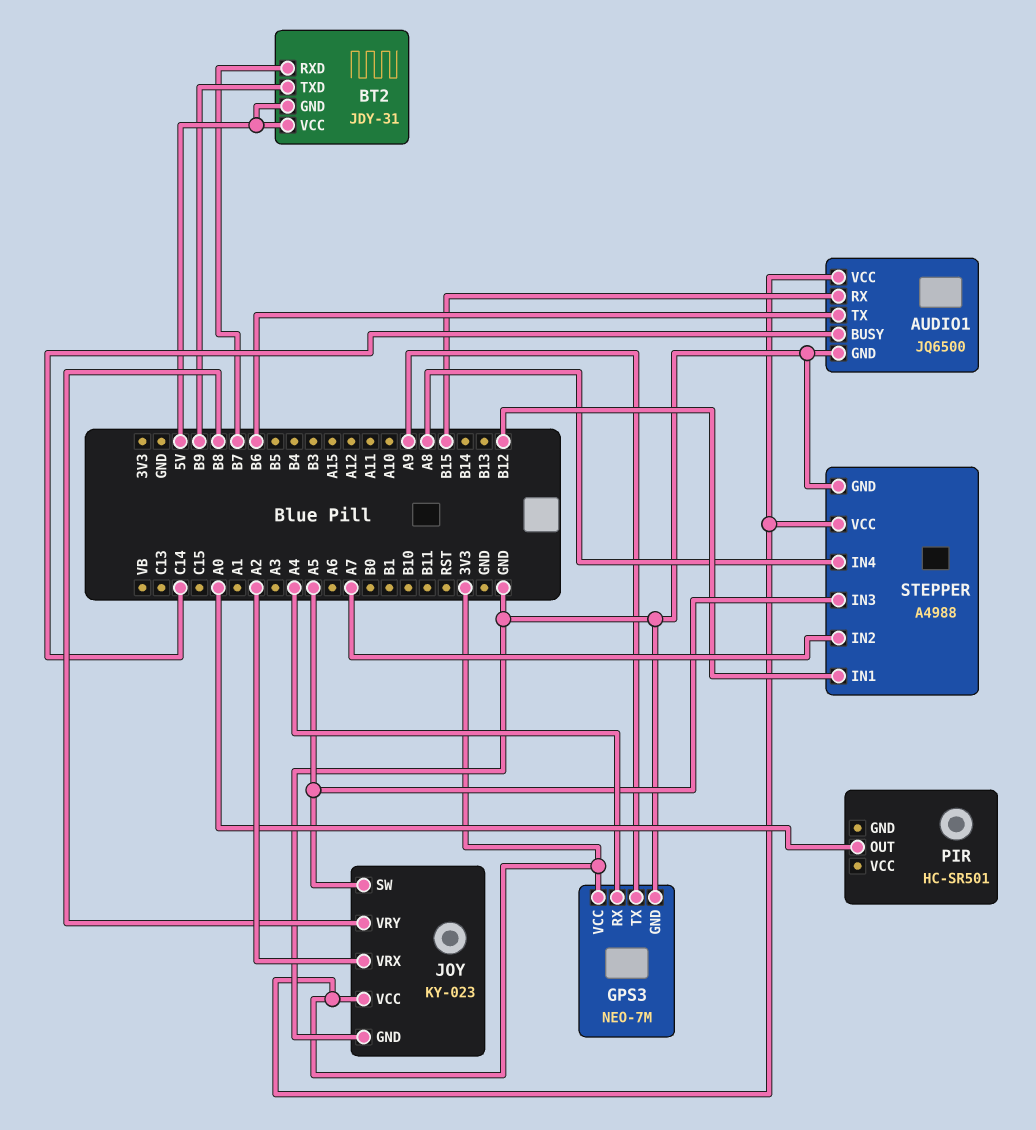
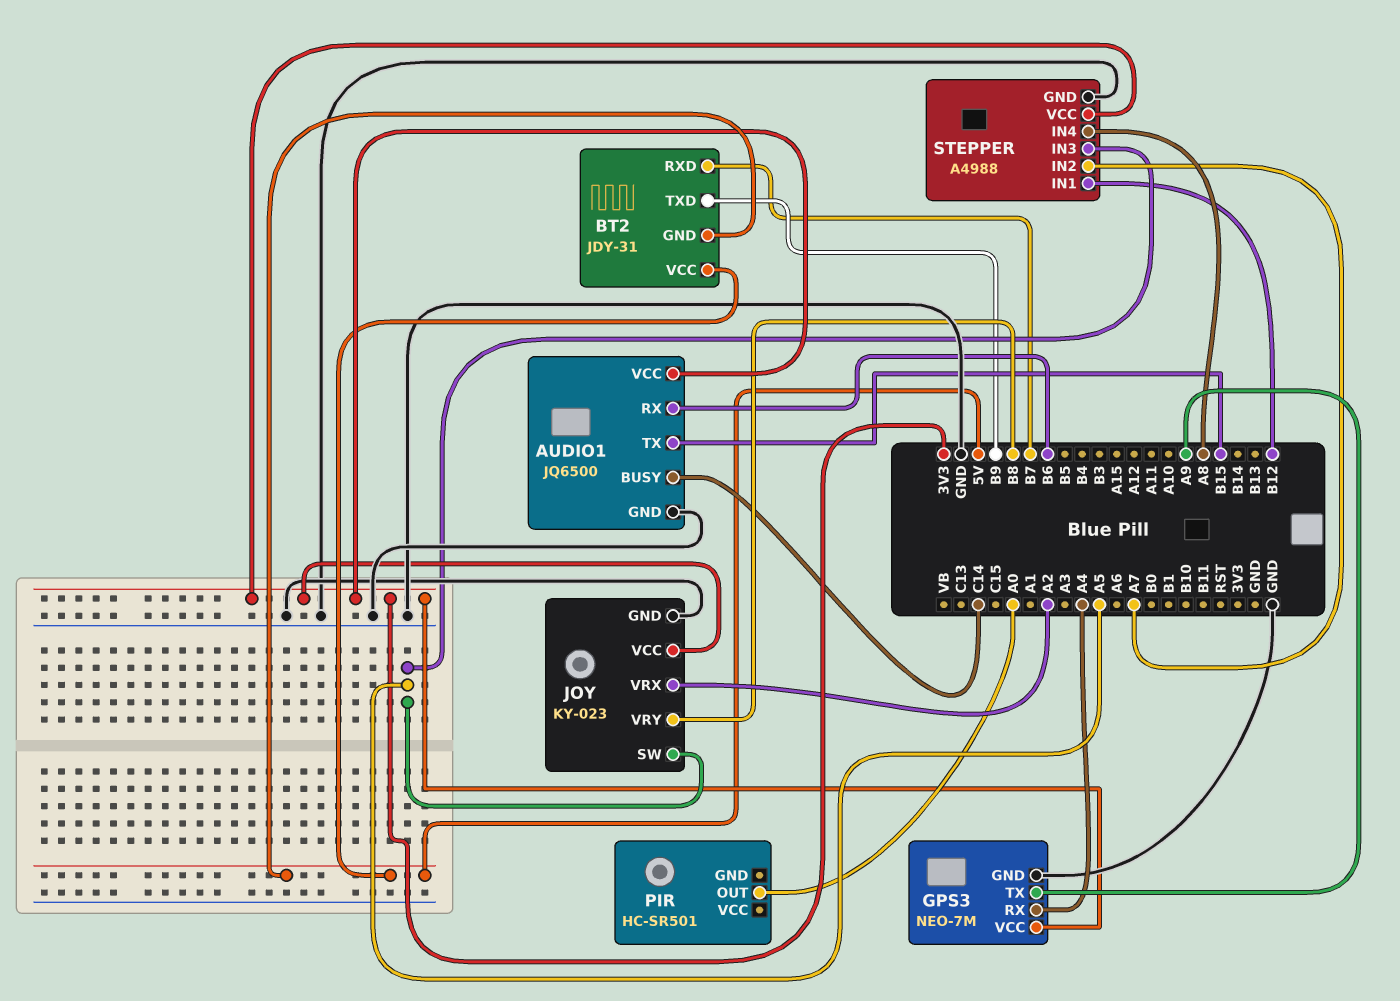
AUDIO1 pin RX: B15 -> B6
AUDIO1 pin TX: B6 -> B15

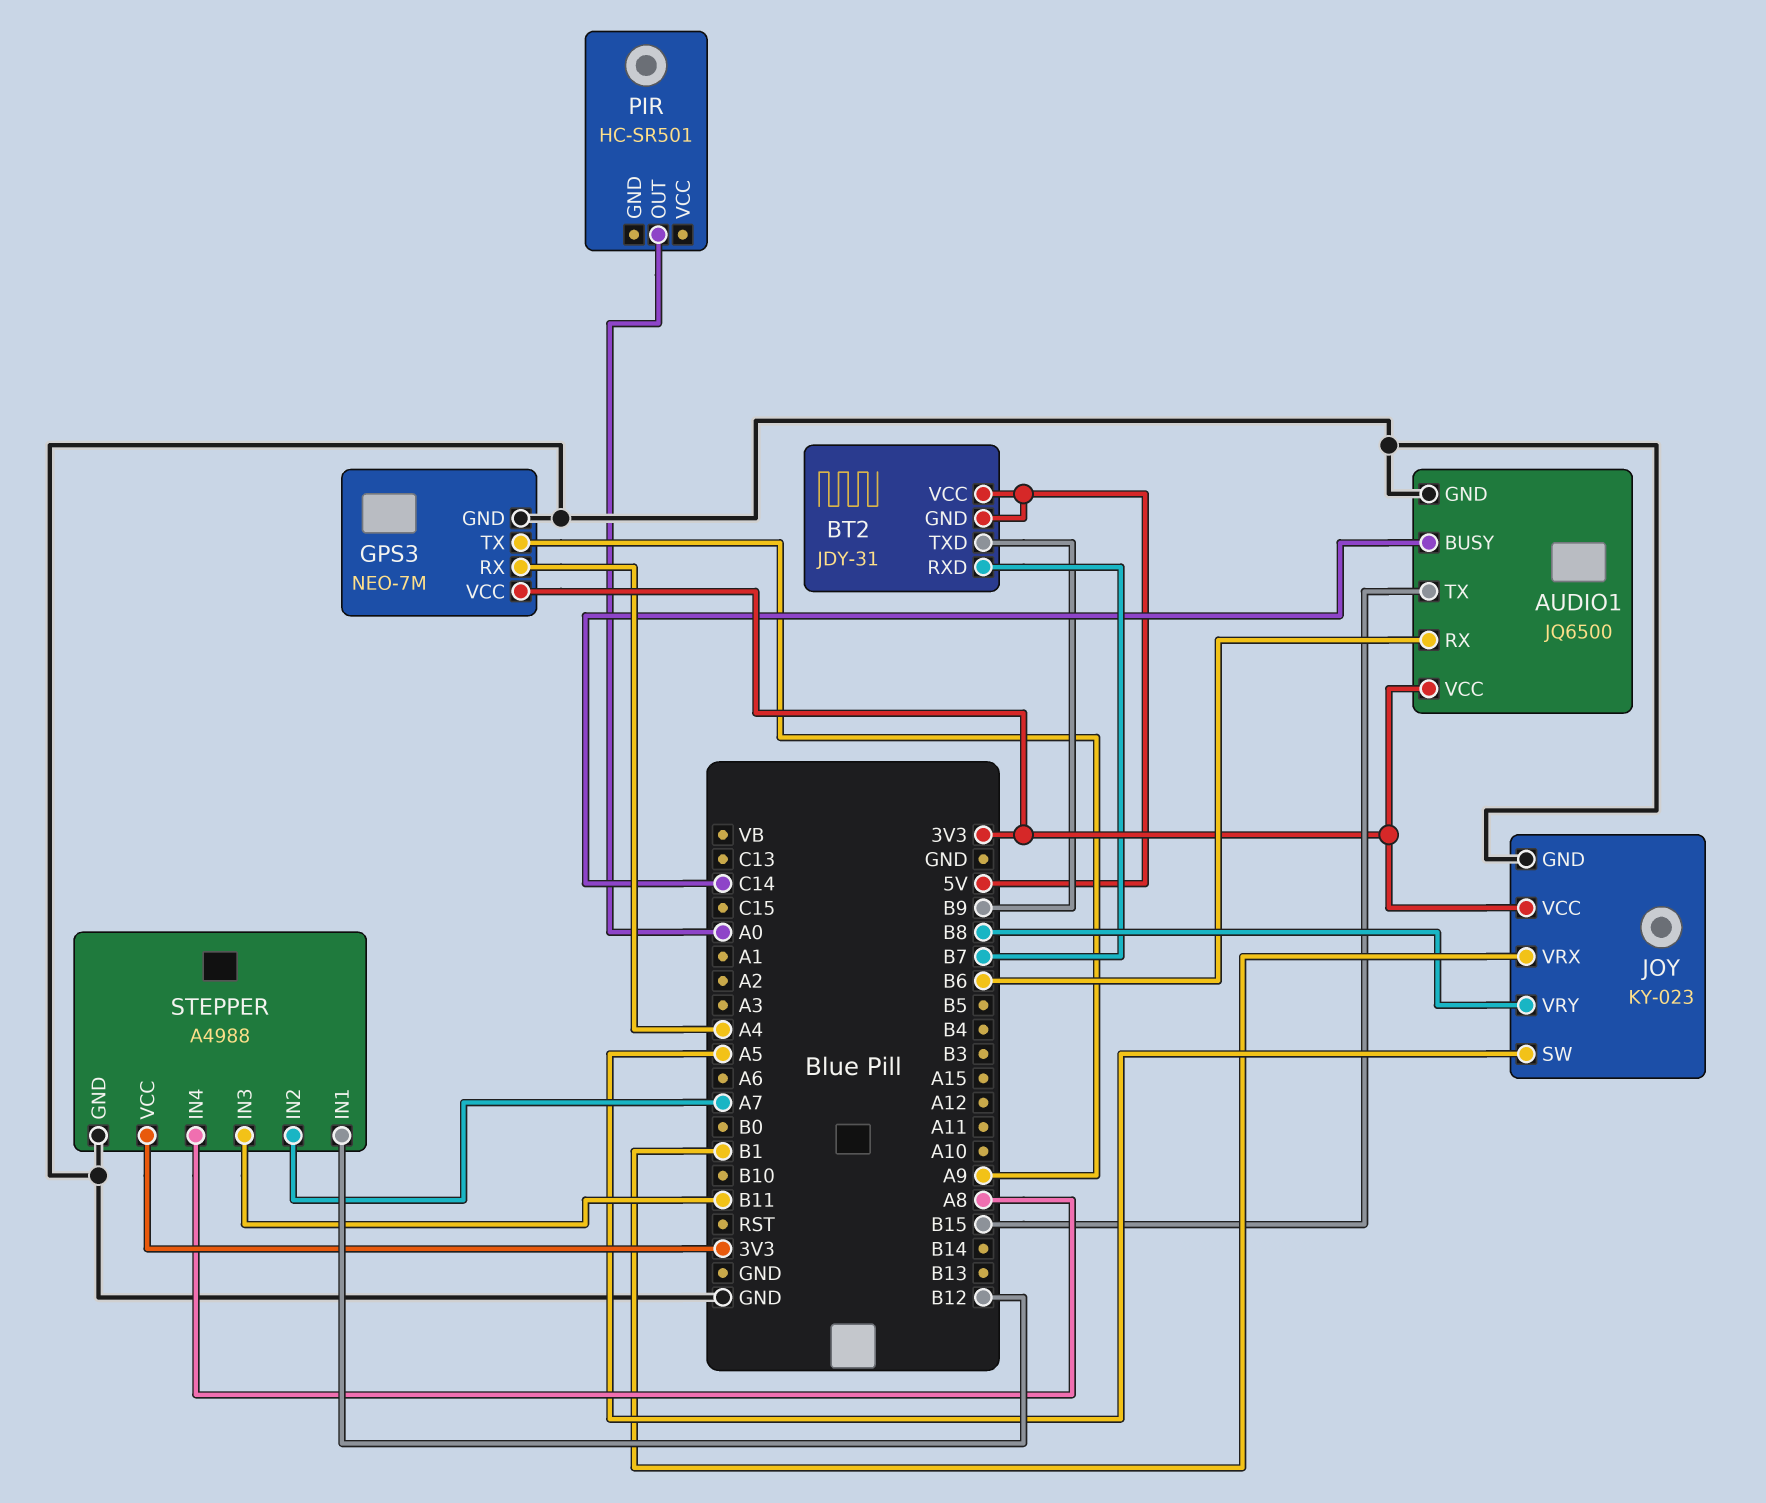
JOY pin VRX: A2 -> B1
STEPPER pin IN3: A5 -> B11

